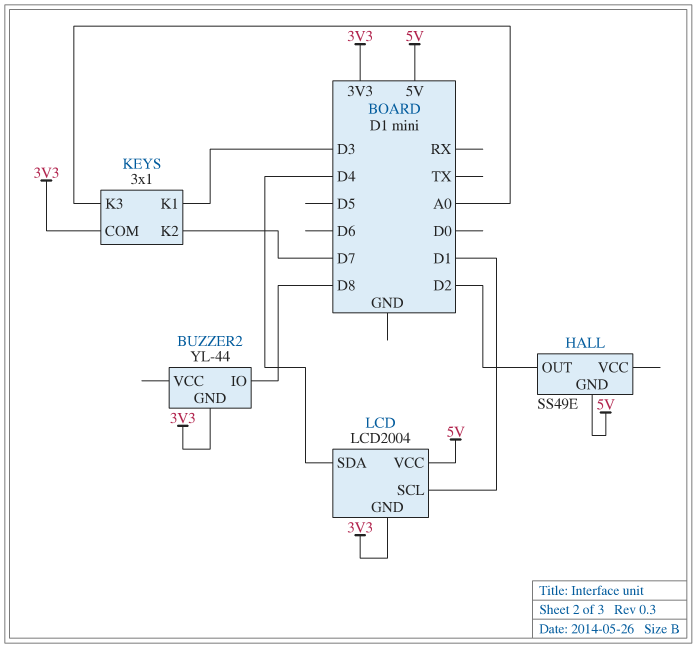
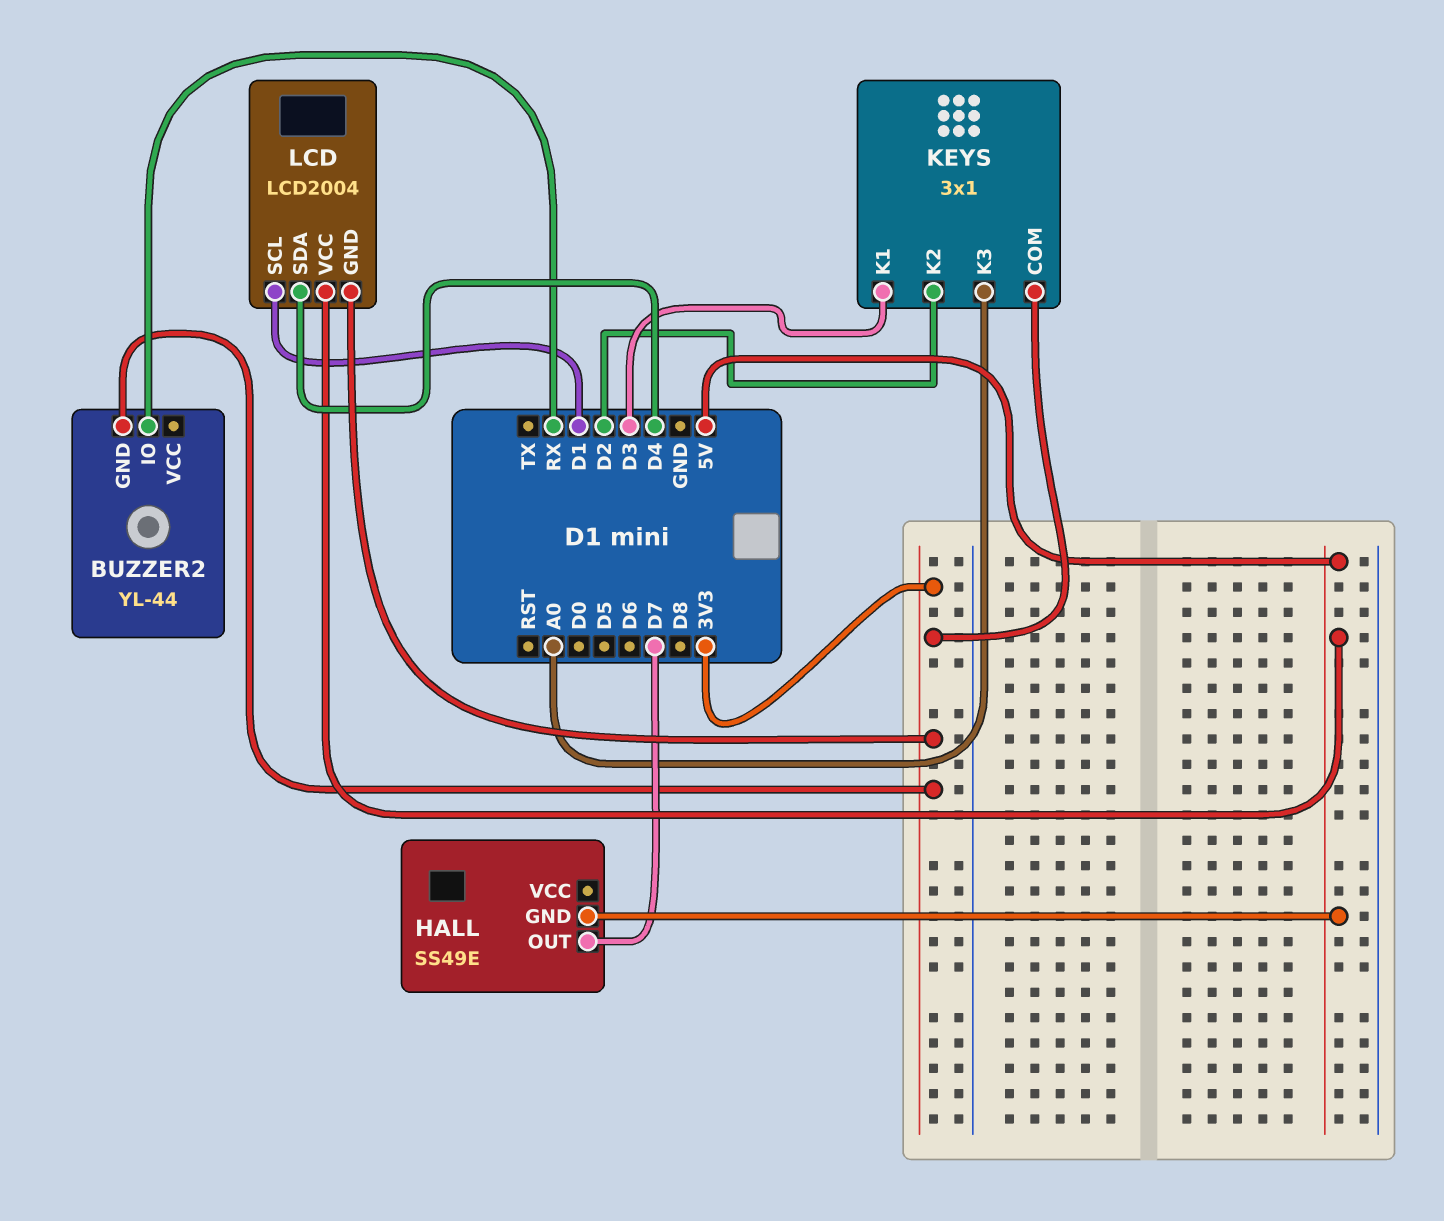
BUZZER2 pin IO: D8 -> RX
HALL pin OUT: D2 -> D7
KEYS pin K2: D7 -> D2

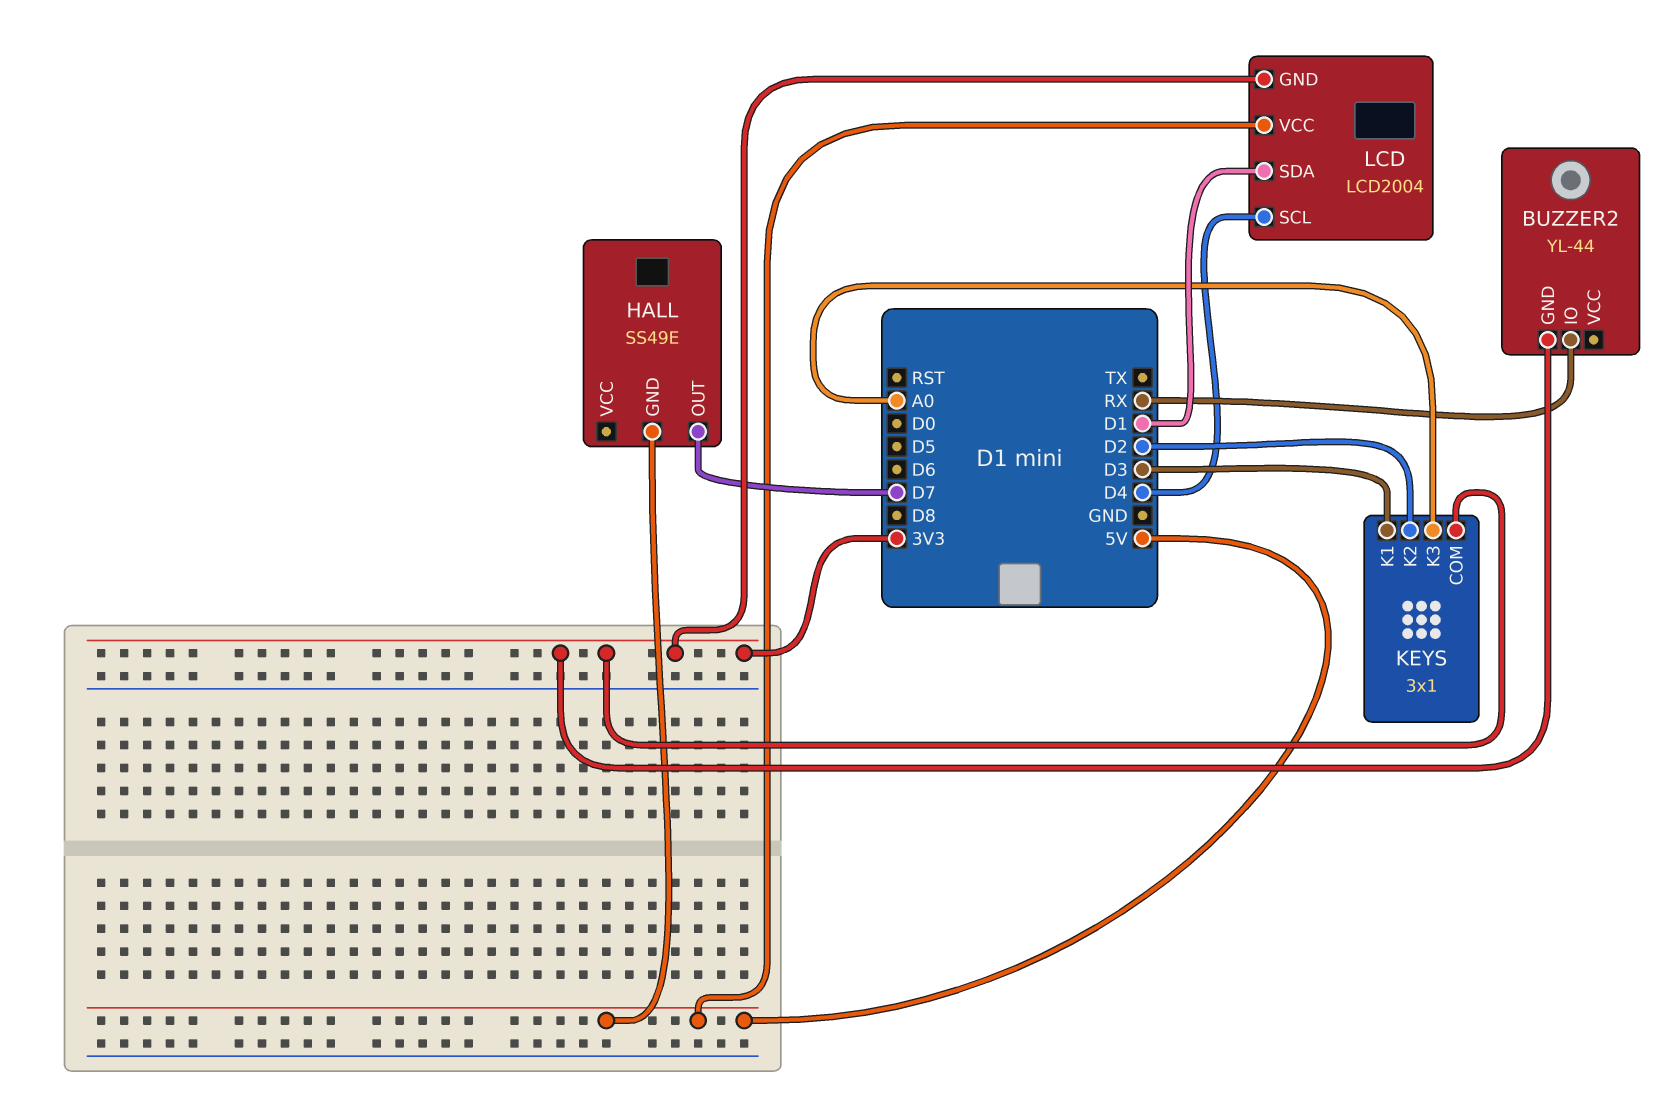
LCD pin SCL: D1 -> D4
LCD pin SDA: D4 -> D1

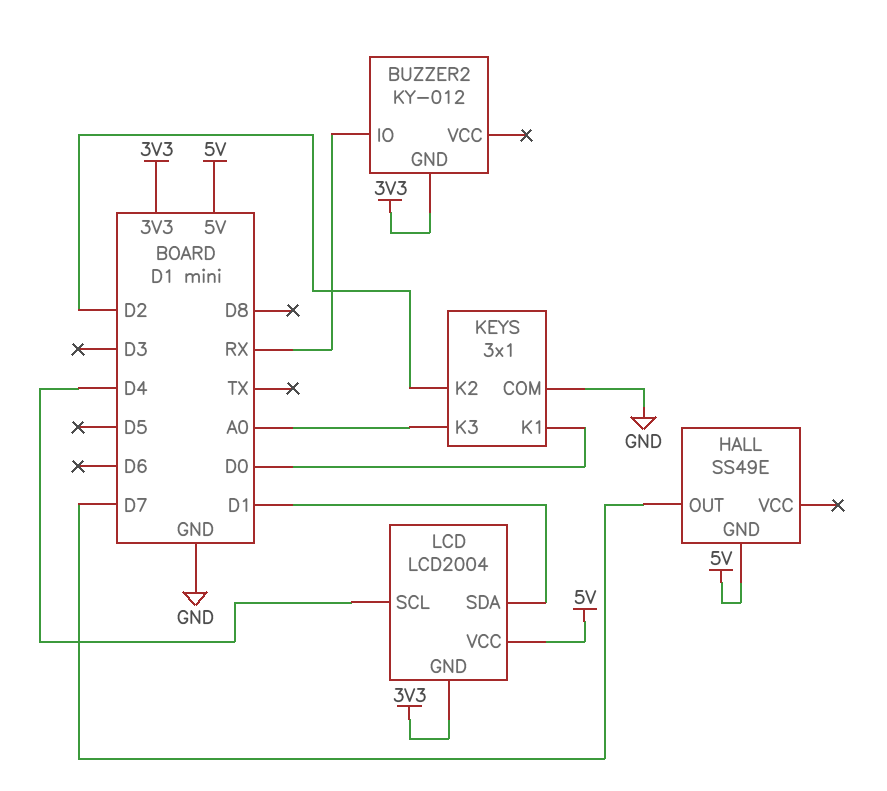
BUZZER2: YL-44 -> KY-012
KEYS pin COM: 3V3 -> GND
KEYS pin K1: D3 -> D0

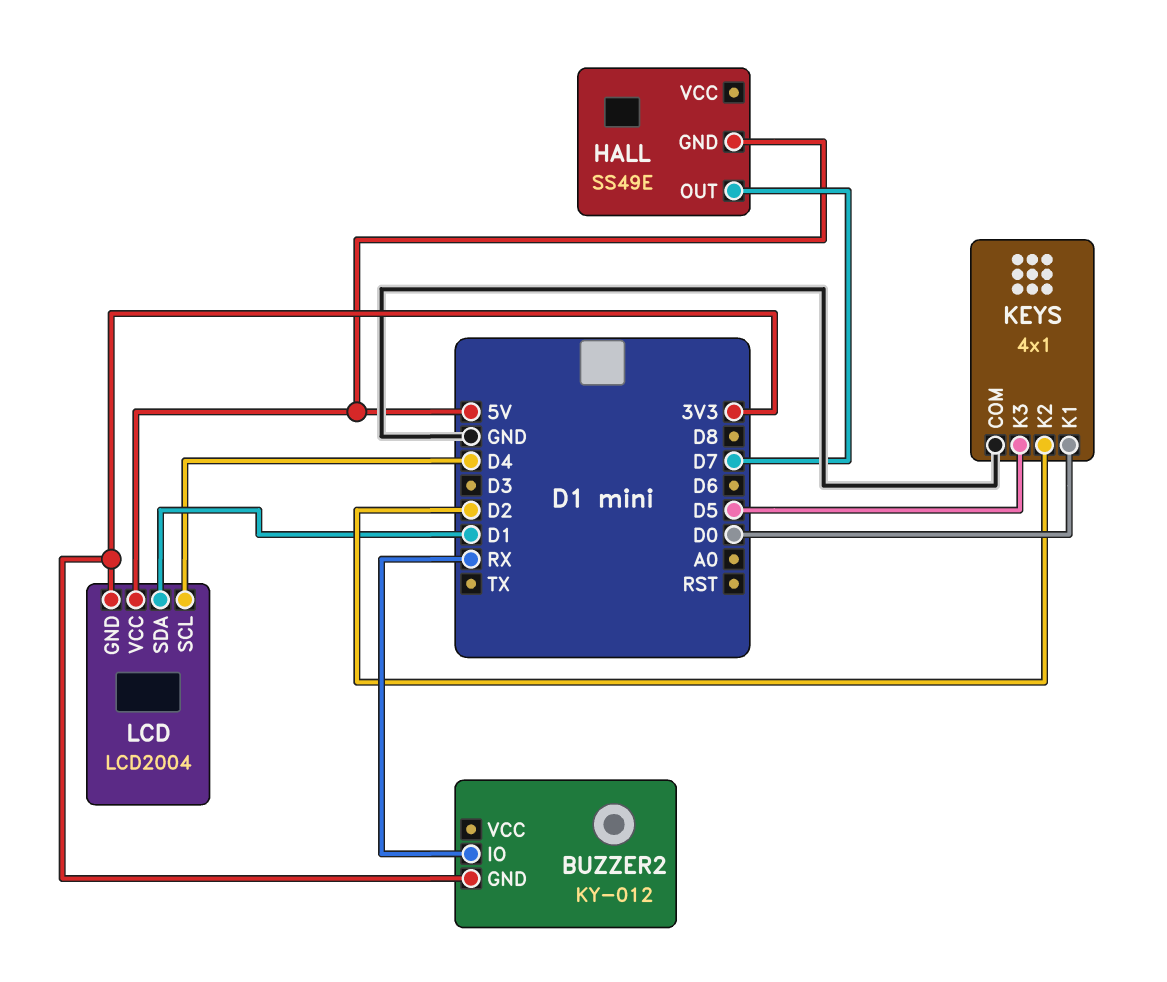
KEYS: 3x1 -> 4x1
KEYS pin K3: A0 -> D5

